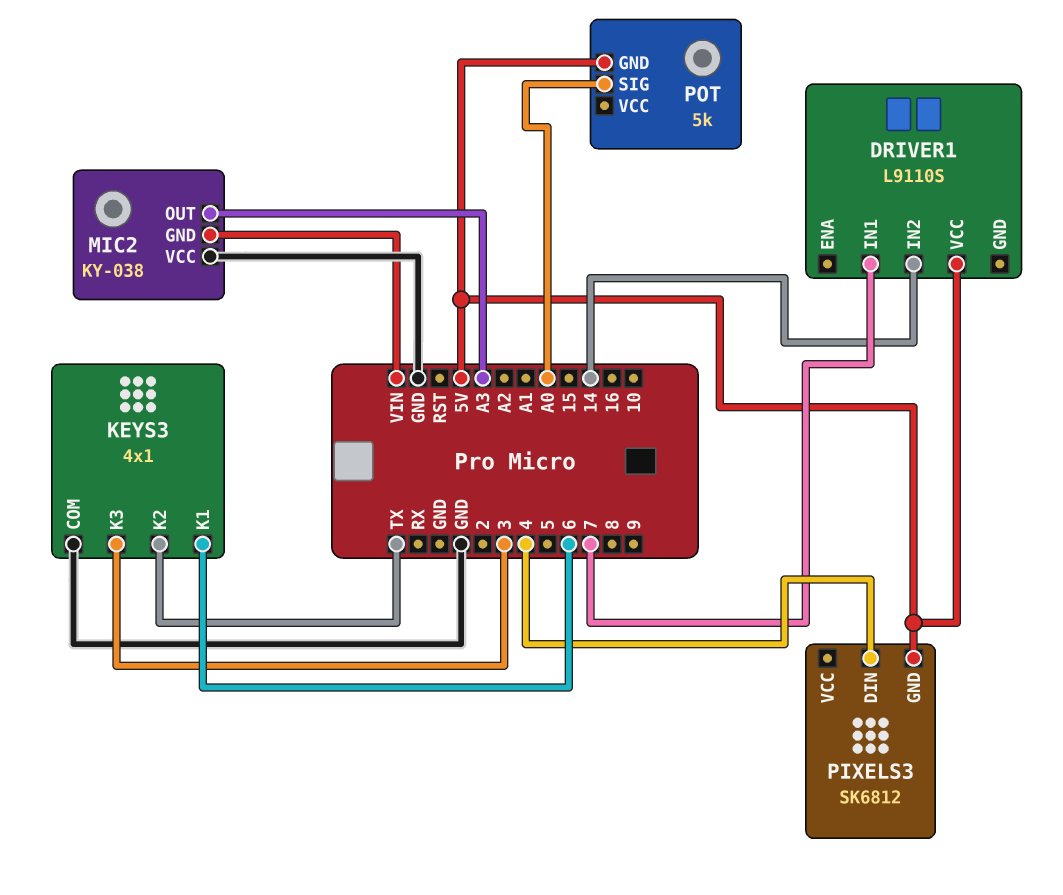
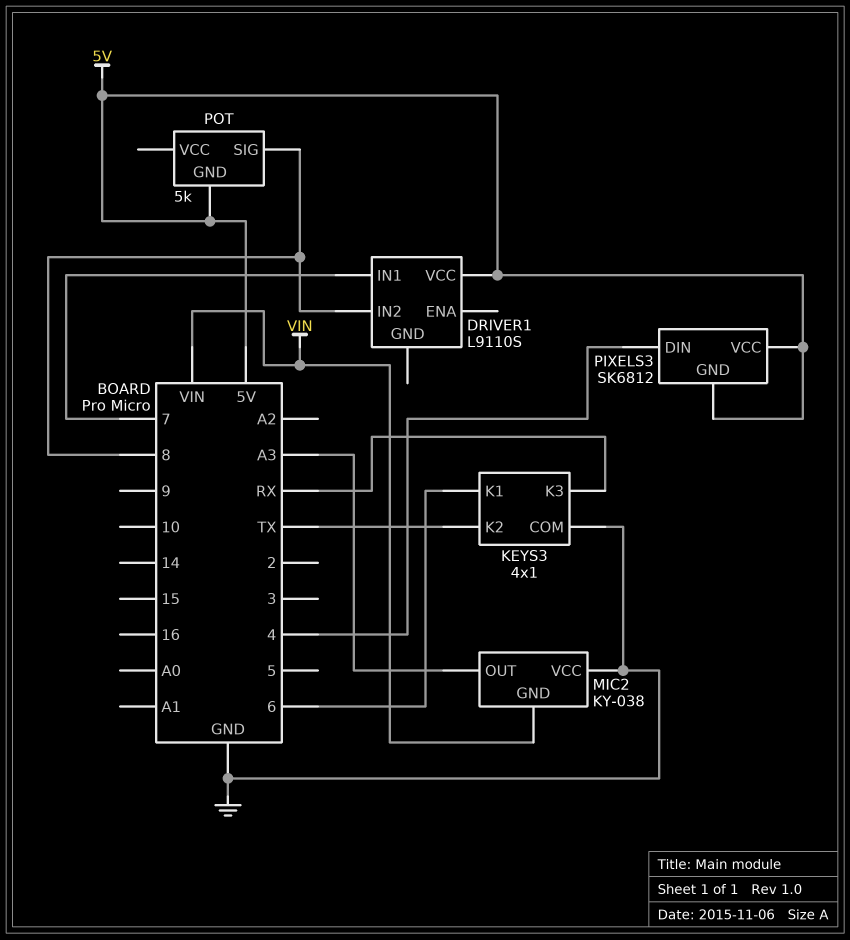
DRIVER1 pin IN2: 14 -> 8
KEYS3 pin K3: 3 -> RX
PIXELS3 pin VCC: none -> 5V
POT pin SIG: A0 -> 8

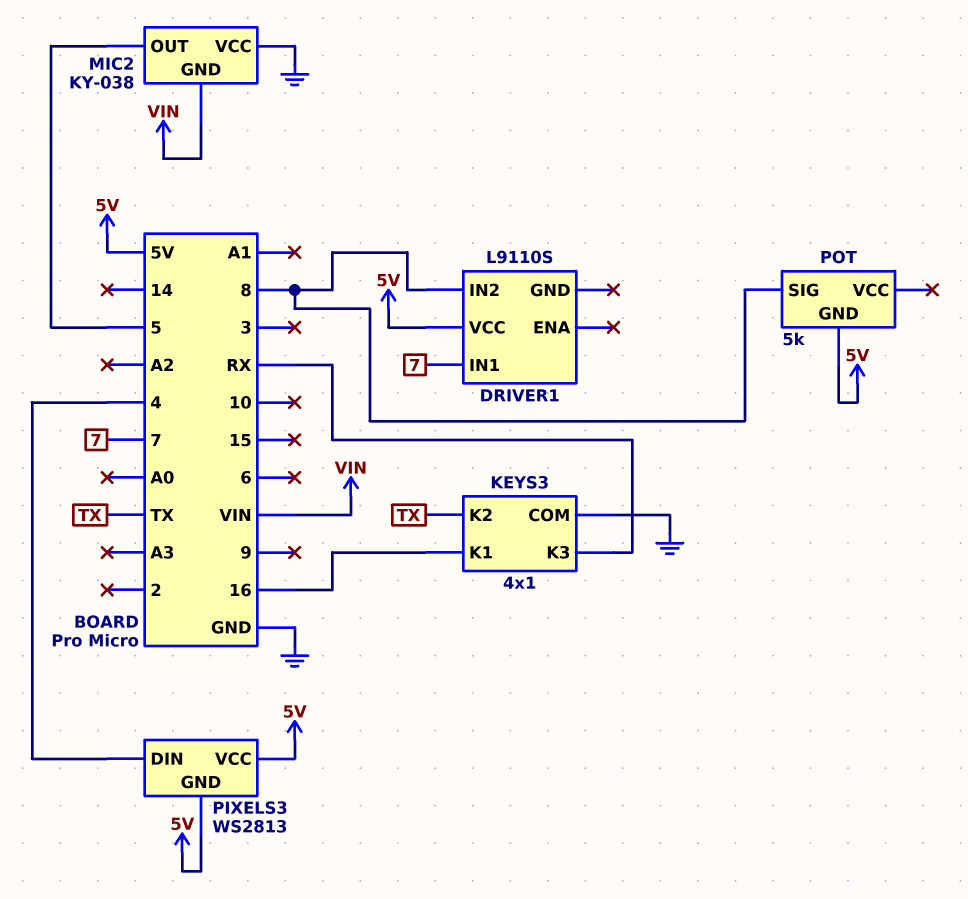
KEYS3 pin K1: 6 -> 16
MIC2 pin OUT: A3 -> 5
PIXELS3: SK6812 -> WS2813

